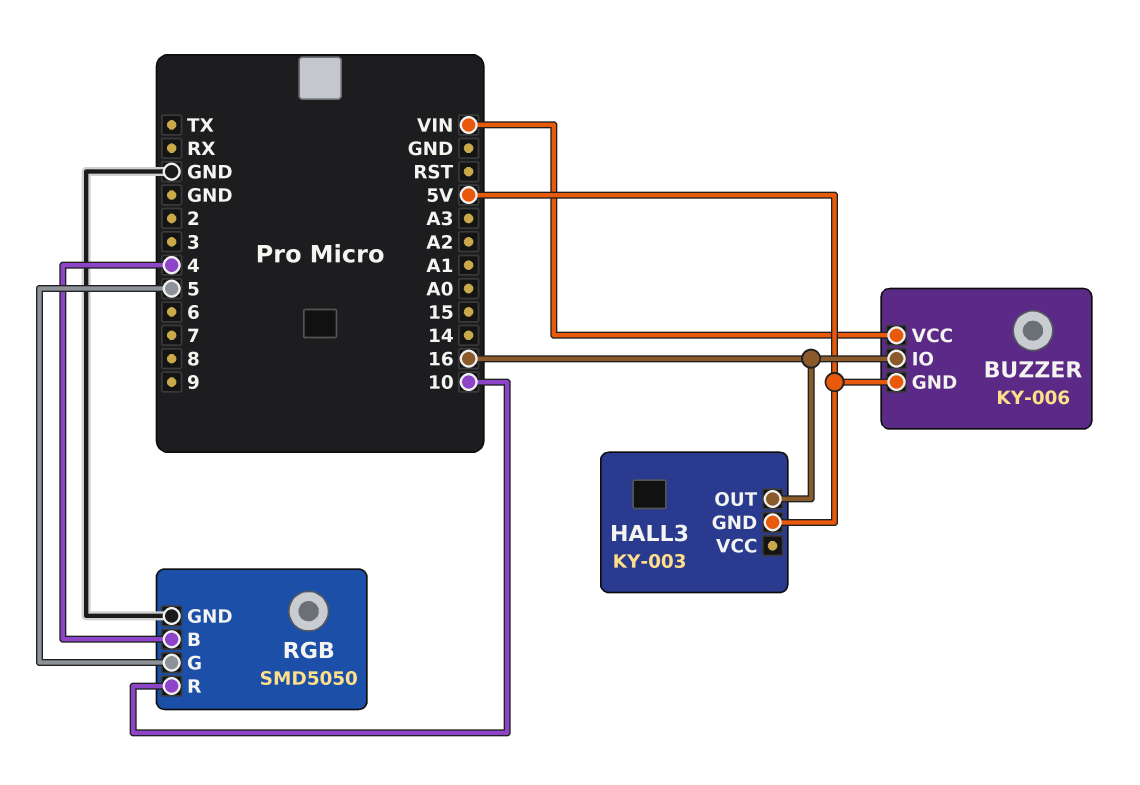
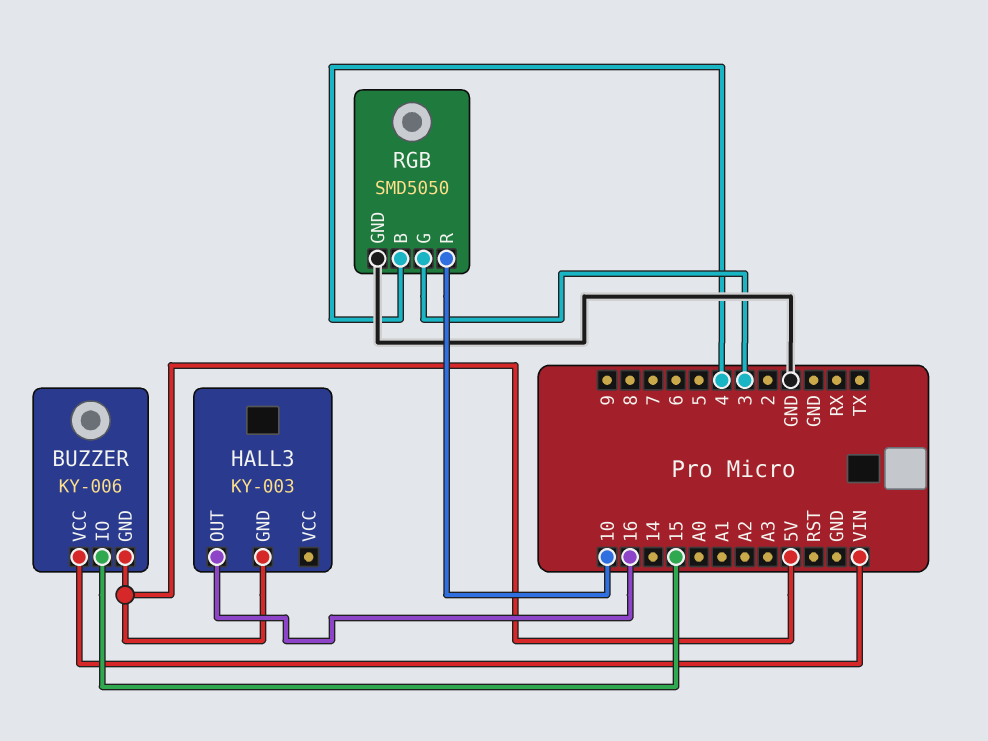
BUZZER pin IO: 16 -> 15
RGB pin G: 5 -> 3

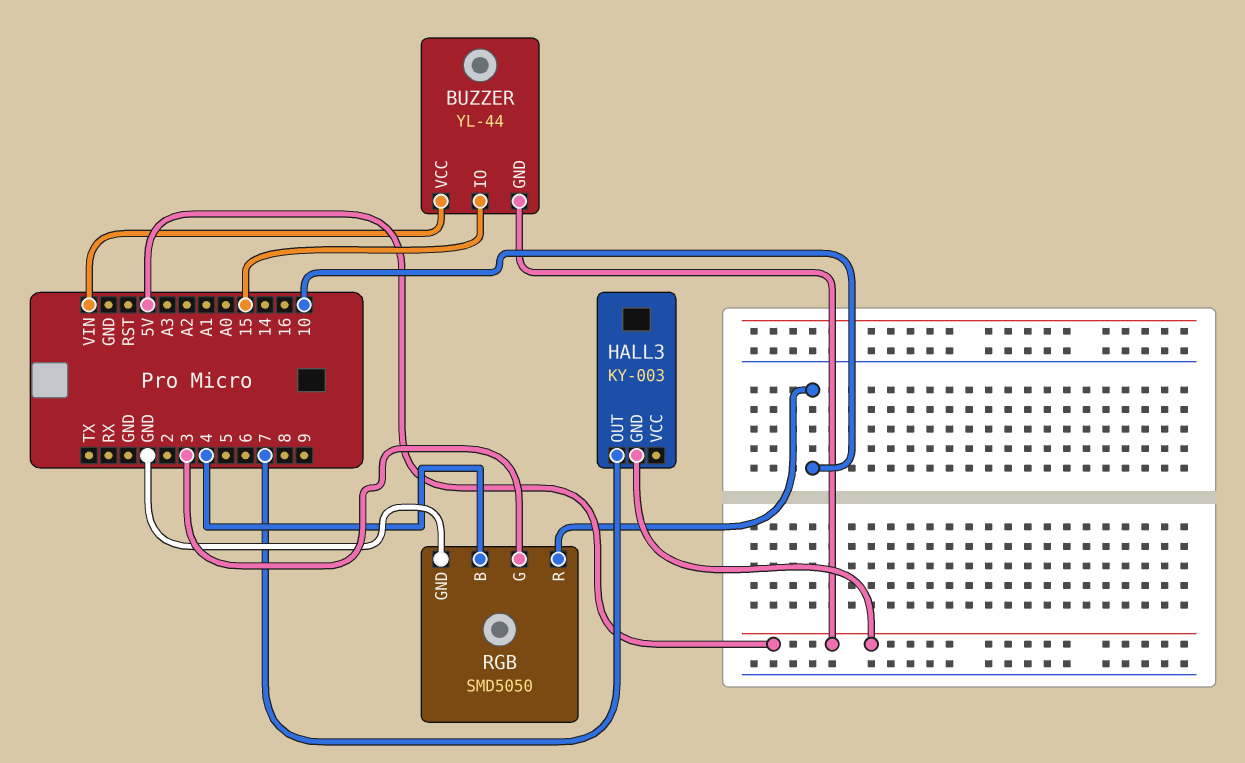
BUZZER: KY-006 -> YL-44
HALL3 pin OUT: 16 -> 7

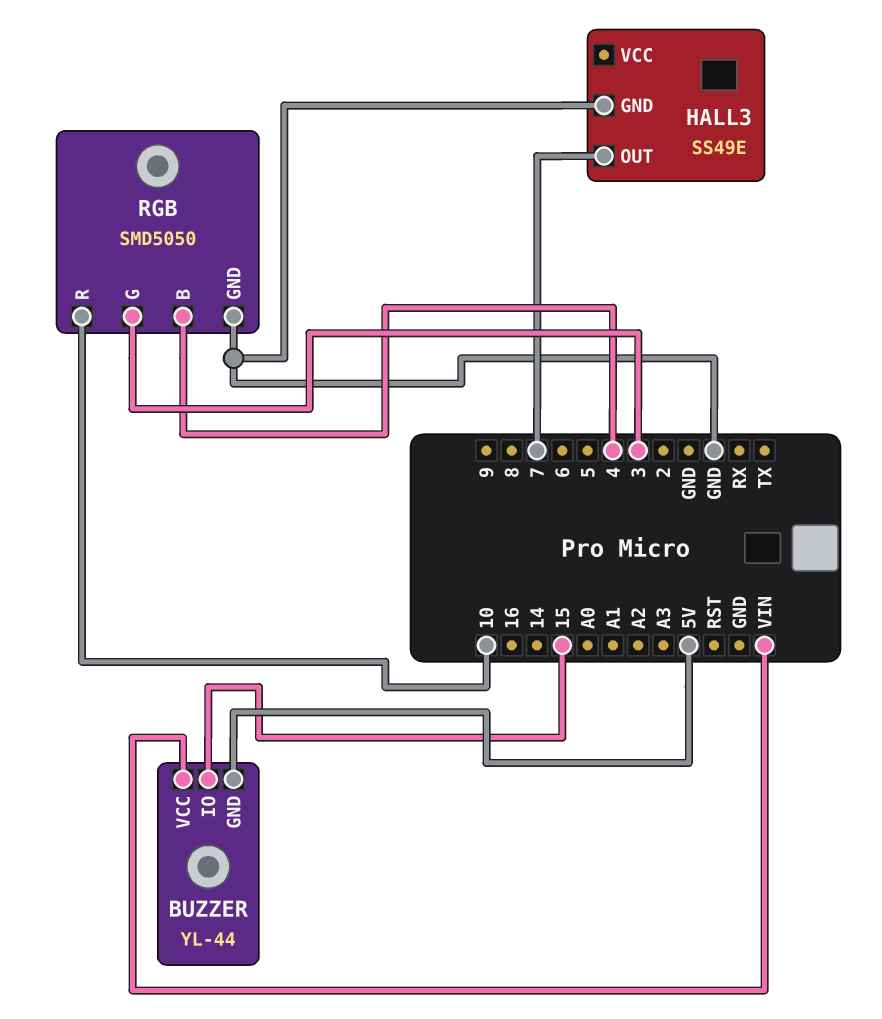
HALL3: KY-003 -> SS49E
HALL3 pin GND: 5V -> GND

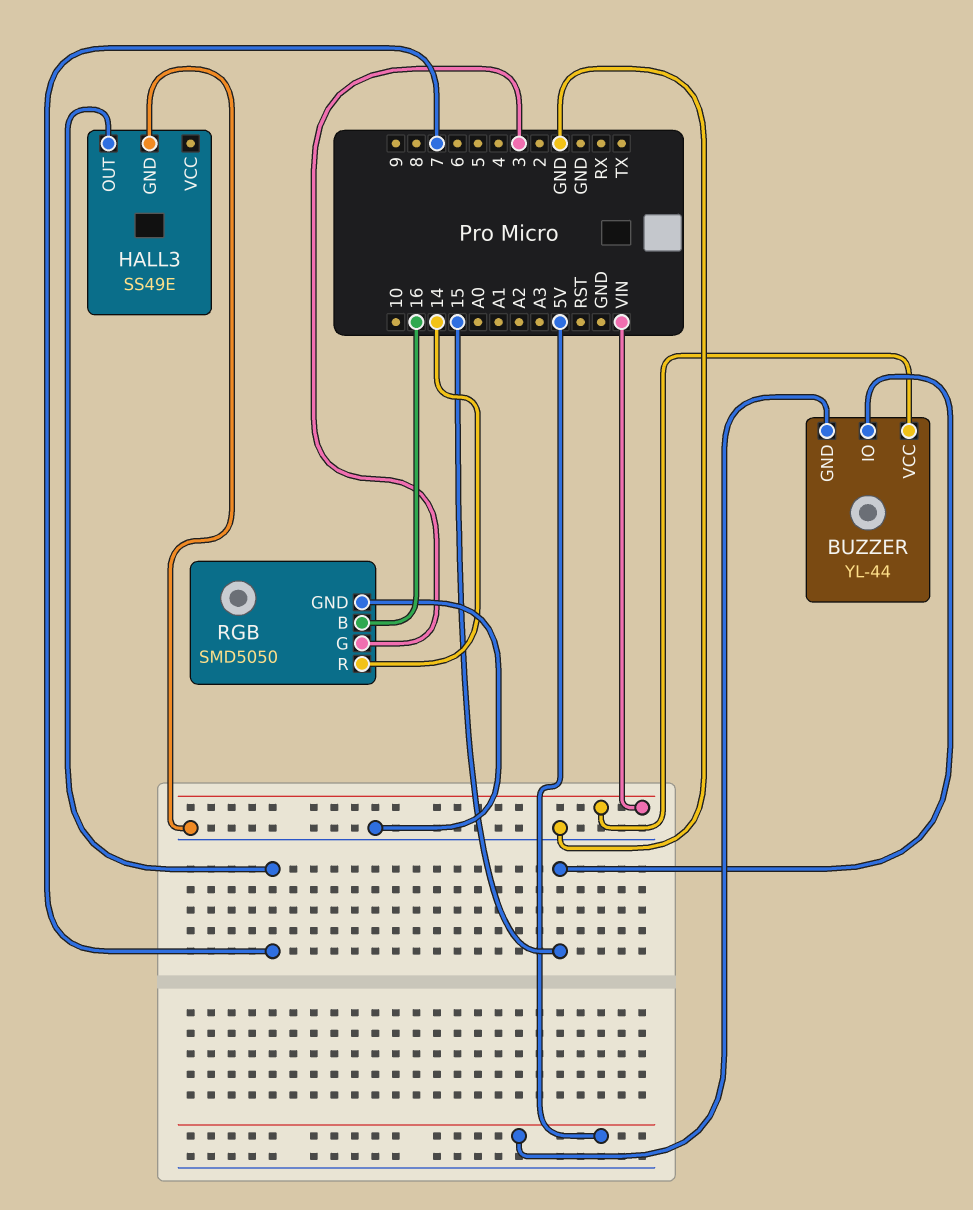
RGB pin B: 4 -> 16
RGB pin R: 10 -> 14

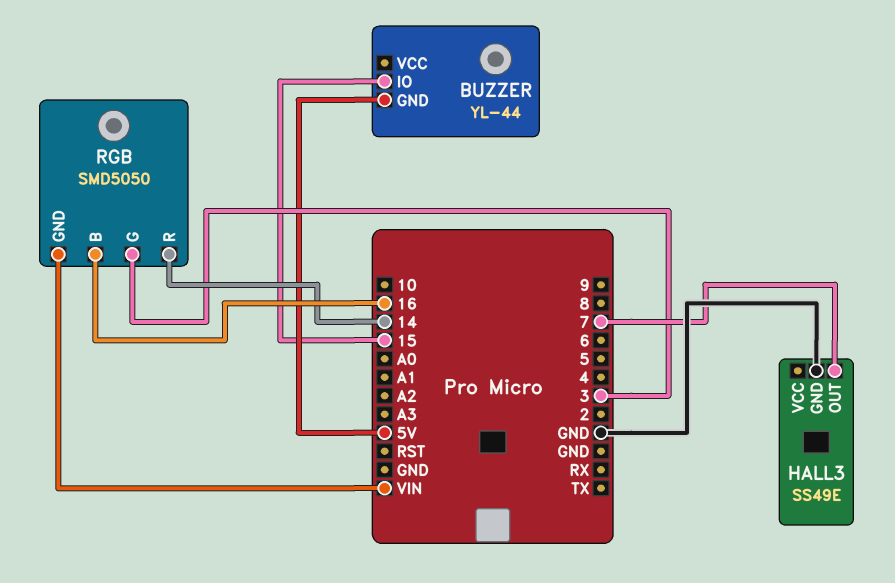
BUZZER pin VCC: VIN -> none
RGB pin GND: GND -> VIN

